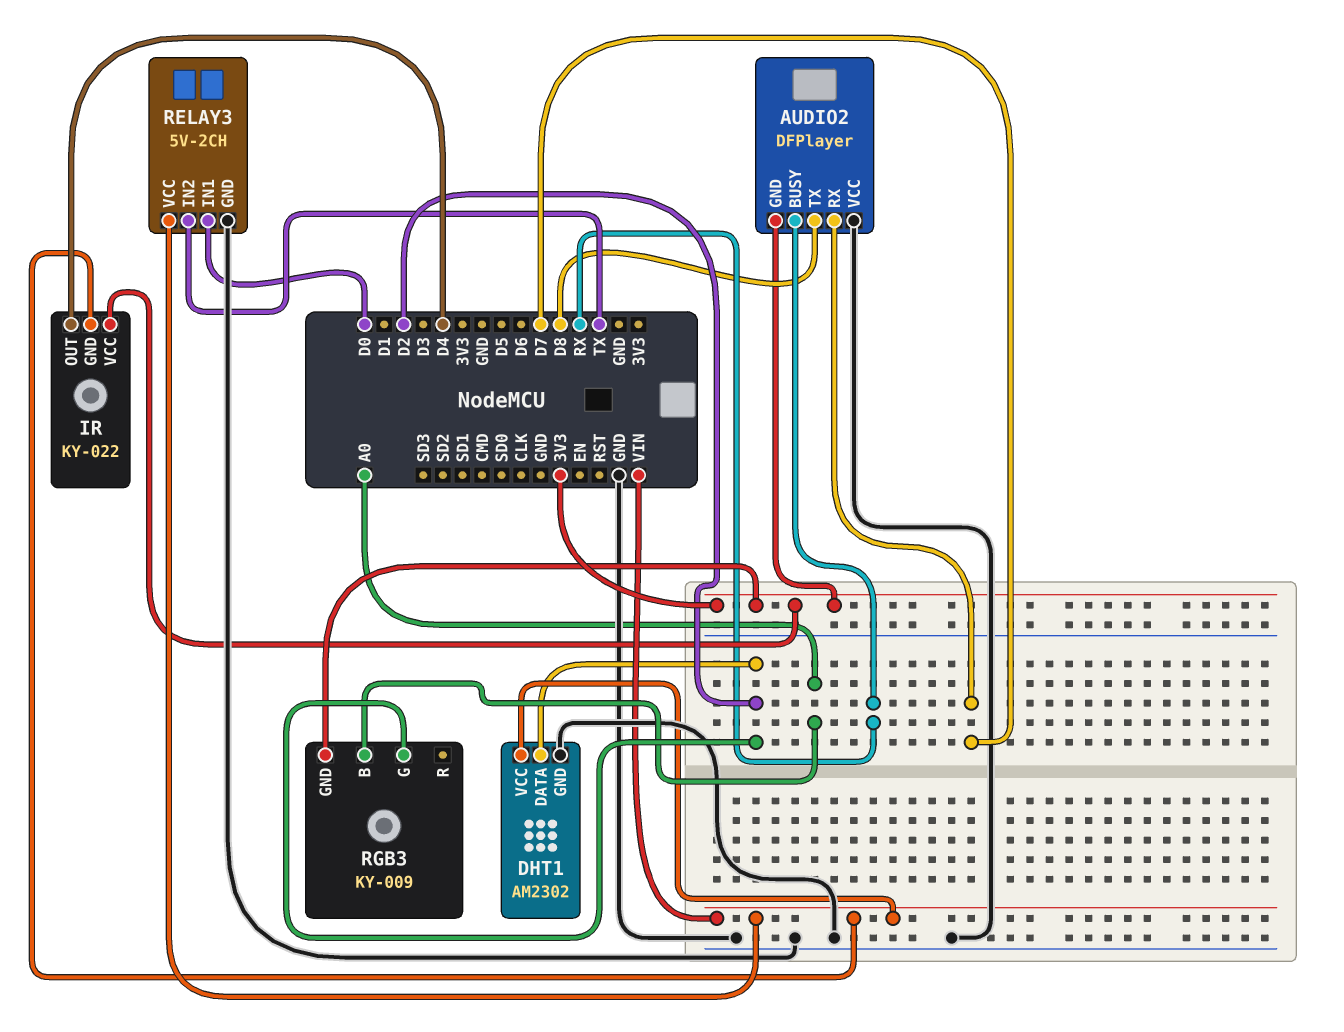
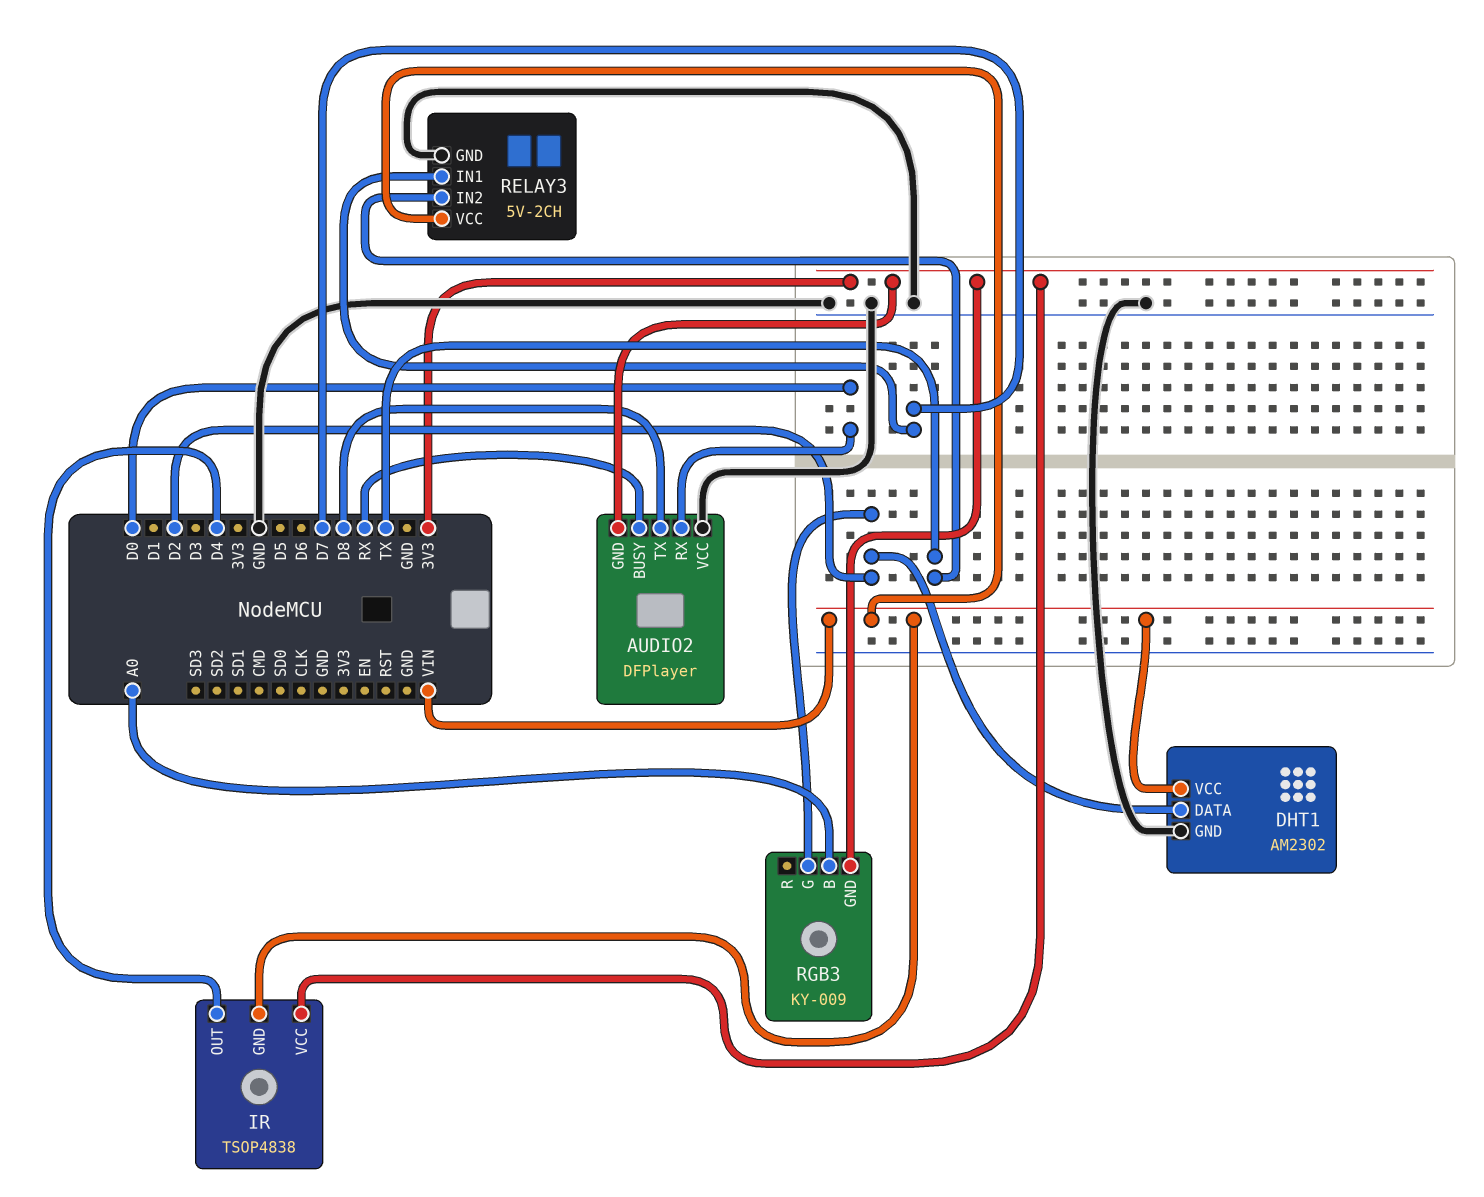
AUDIO2 pin RX: D7 -> D0
IR: KY-022 -> TSOP4838
RELAY3 pin IN1: D0 -> D7

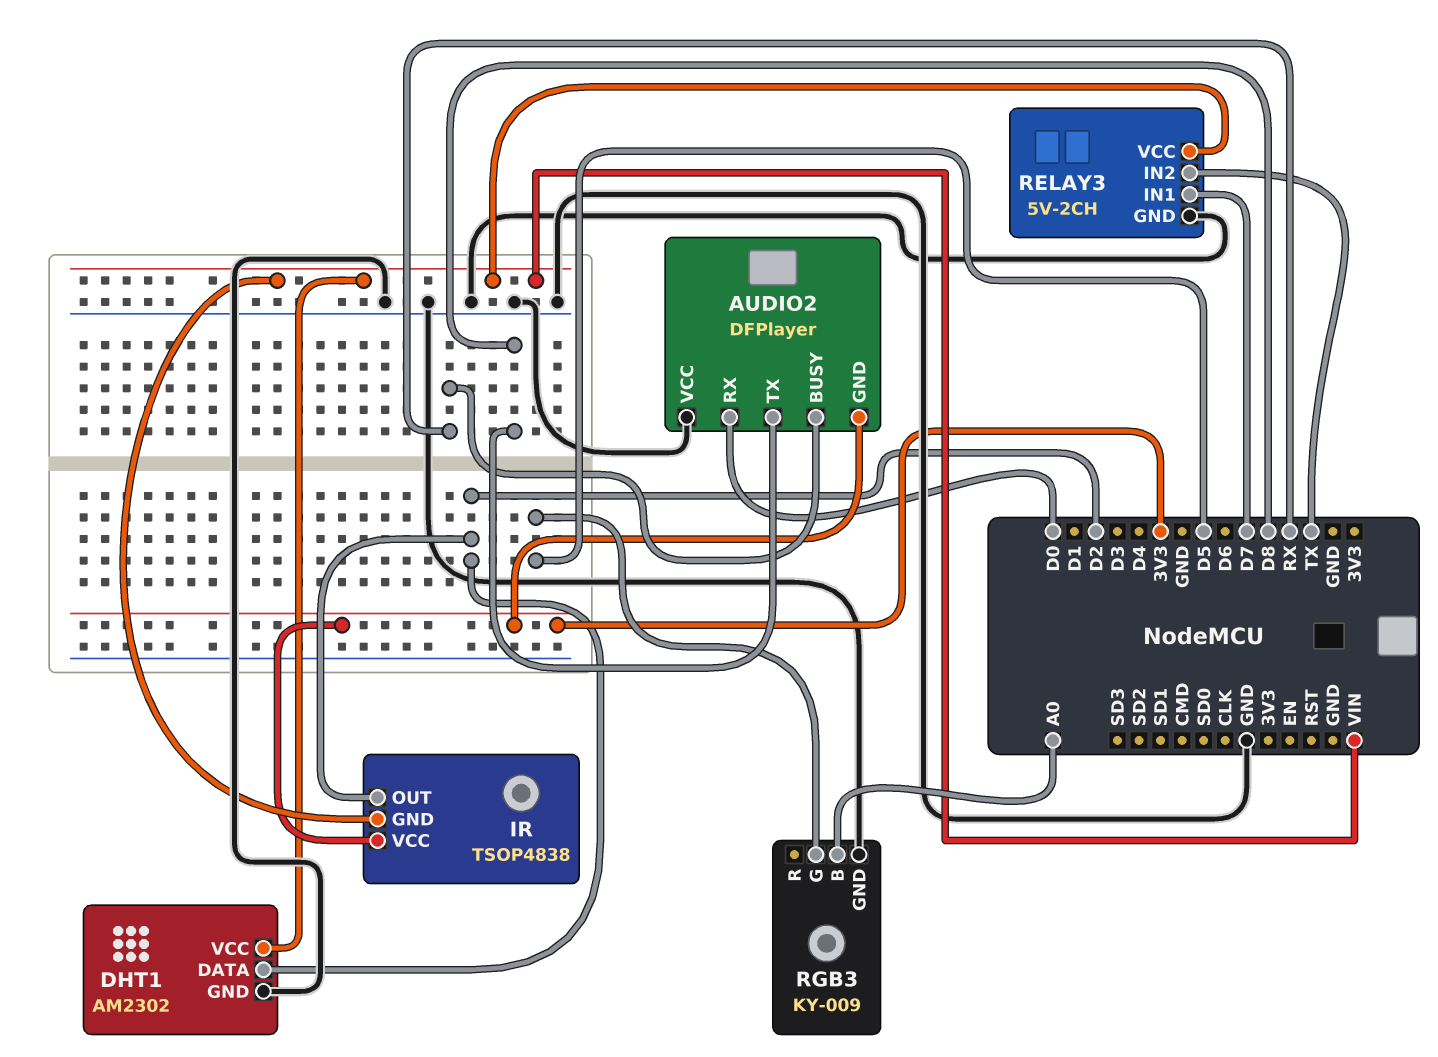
IR pin OUT: D4 -> D2
RGB3 pin G: D2 -> D5
RGB3 pin GND: 3V3 -> GND

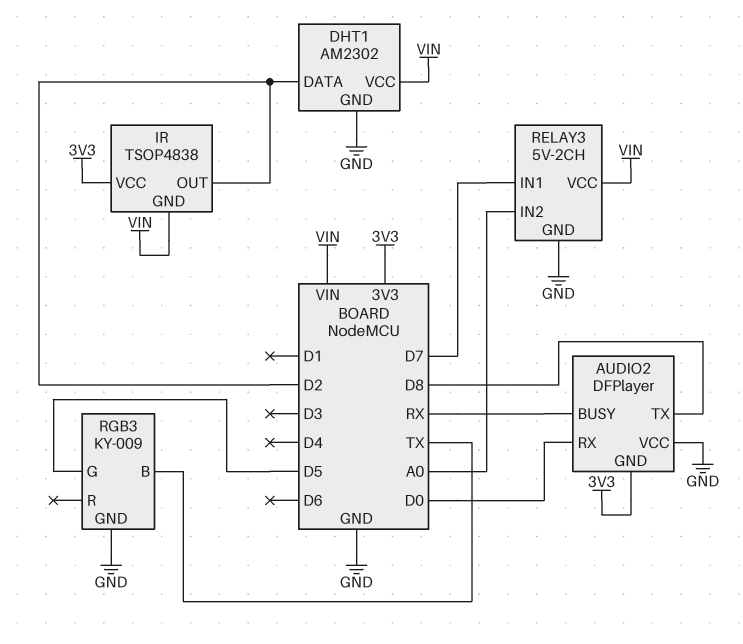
RELAY3 pin IN2: TX -> A0
RGB3 pin B: A0 -> TX

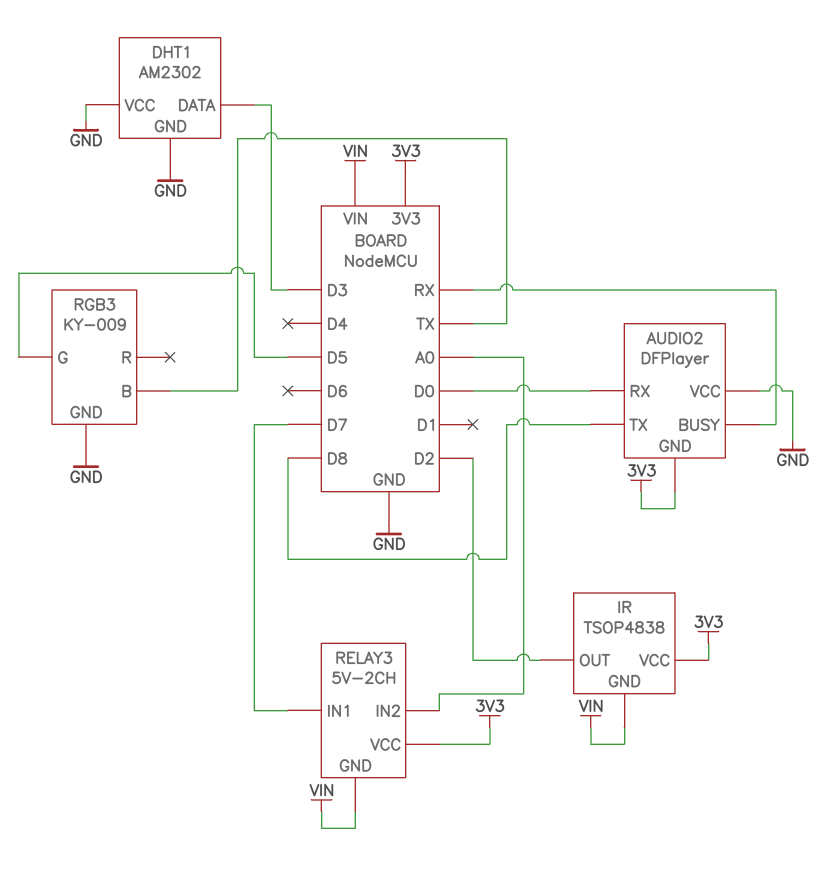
DHT1 pin DATA: D2 -> D3
DHT1 pin VCC: VIN -> GND
RELAY3 pin GND: GND -> VIN
RELAY3 pin VCC: VIN -> 3V3

